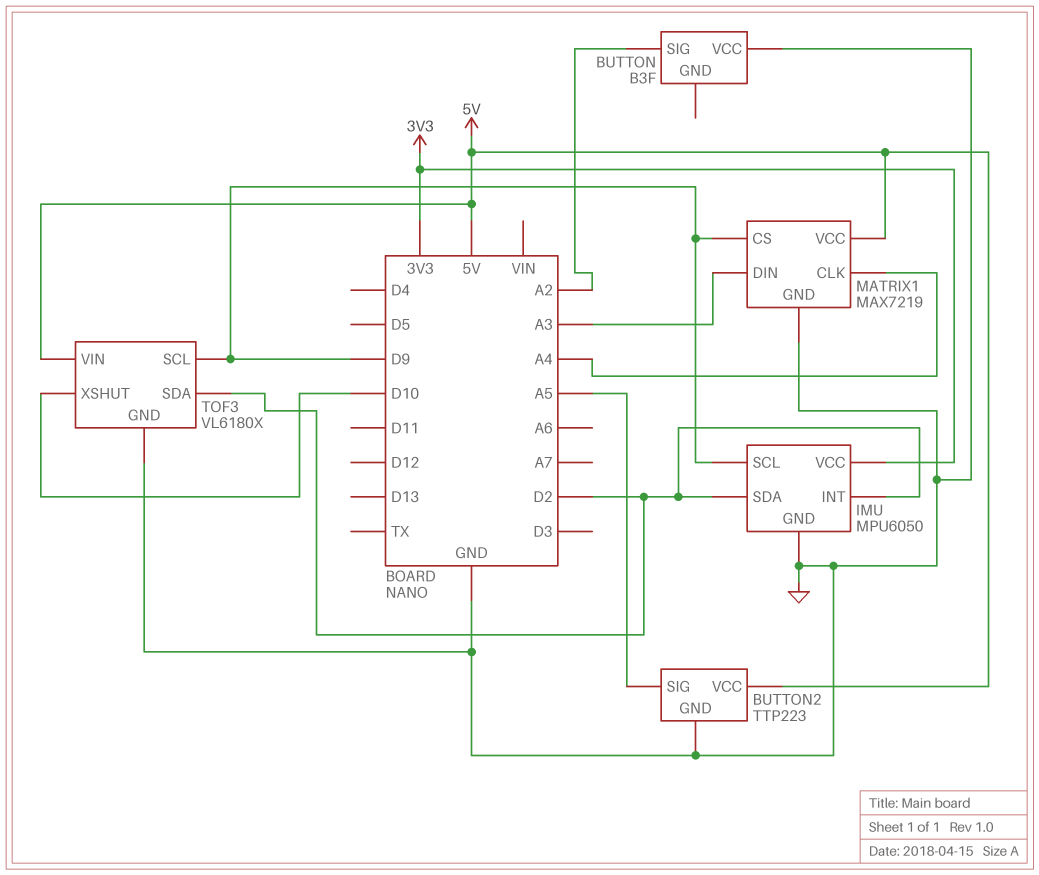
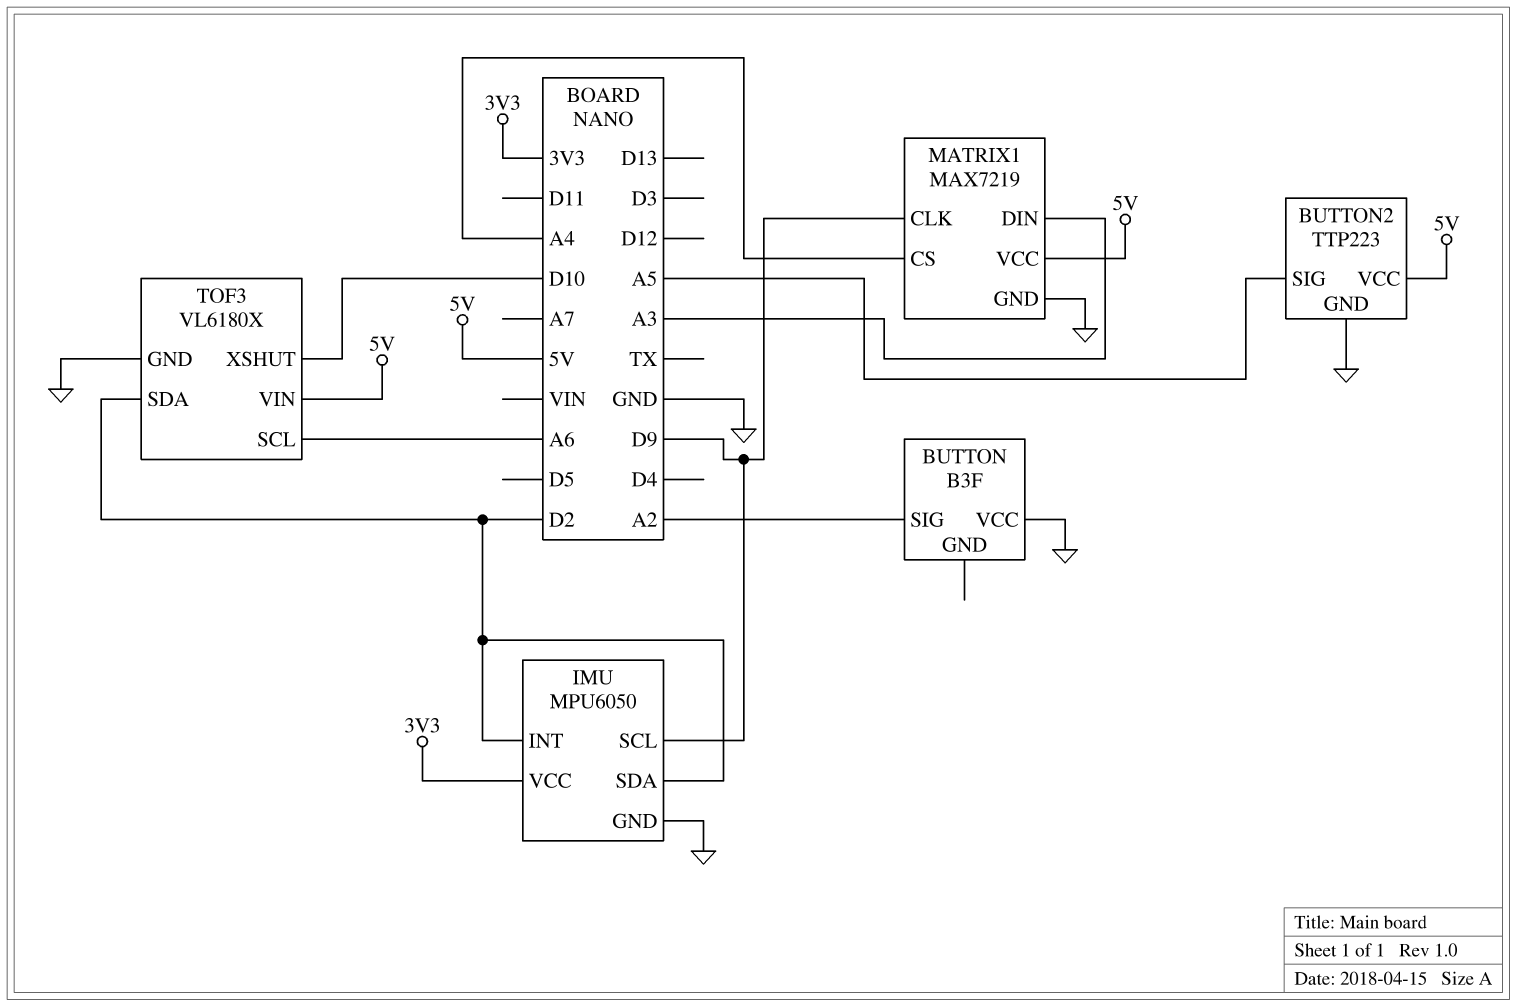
MATRIX1 pin CLK: A4 -> D9
MATRIX1 pin CS: D9 -> A4
TOF3 pin SCL: D9 -> A6

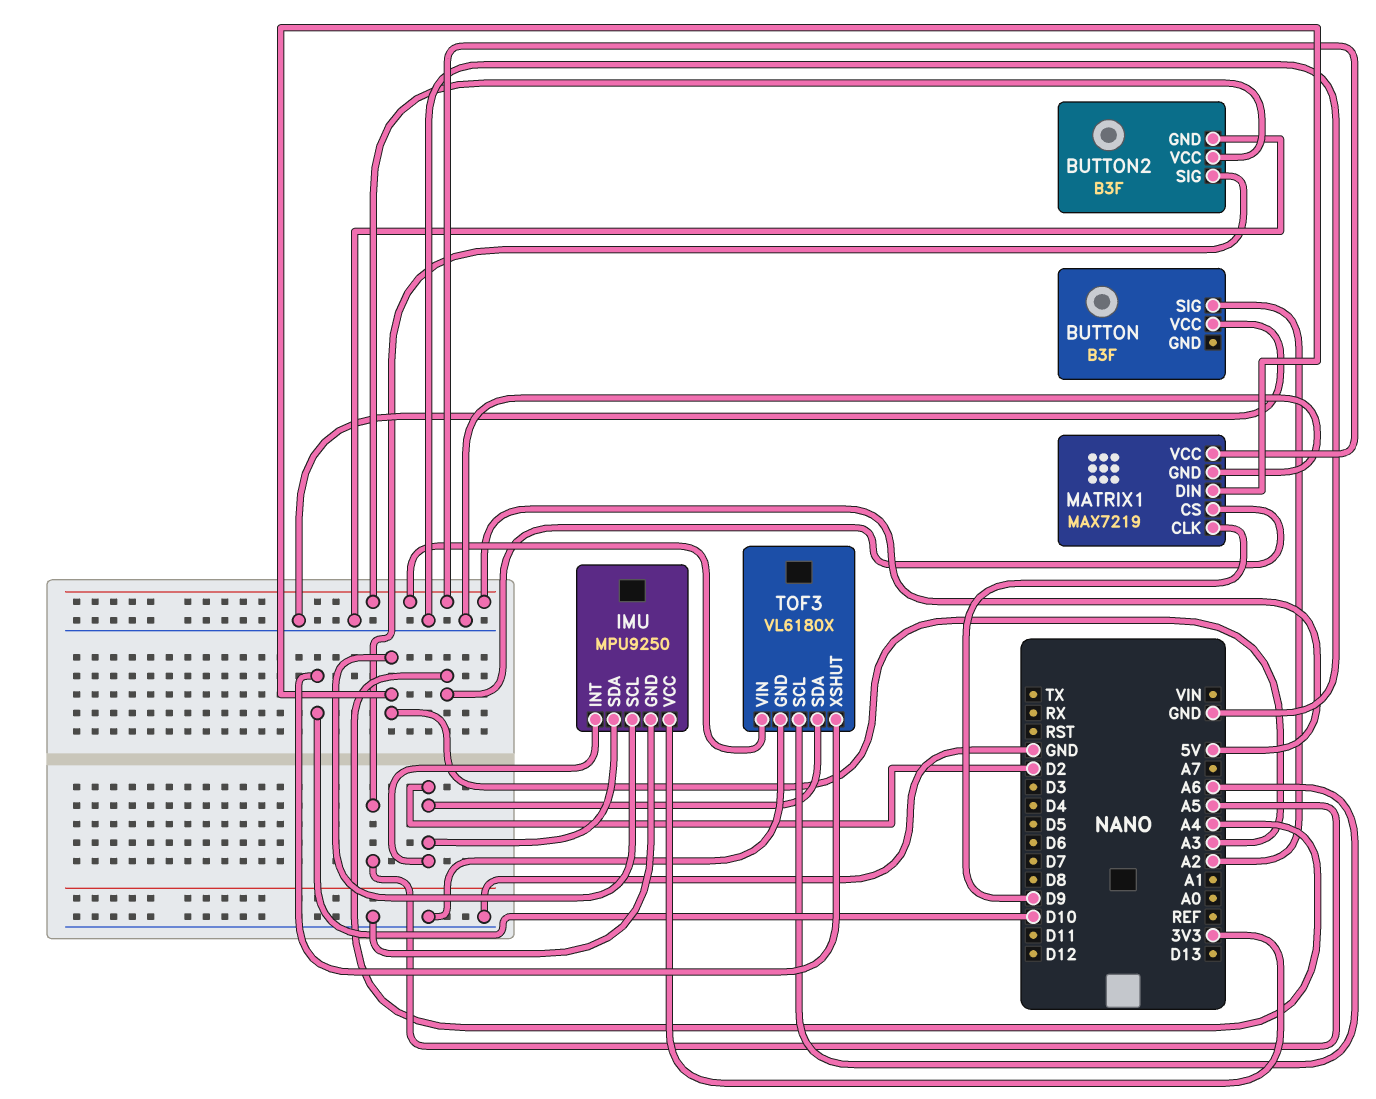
BUTTON2: TTP223 -> B3F
IMU: MPU6050 -> MPU9250
IMU pin SCL: D9 -> A3

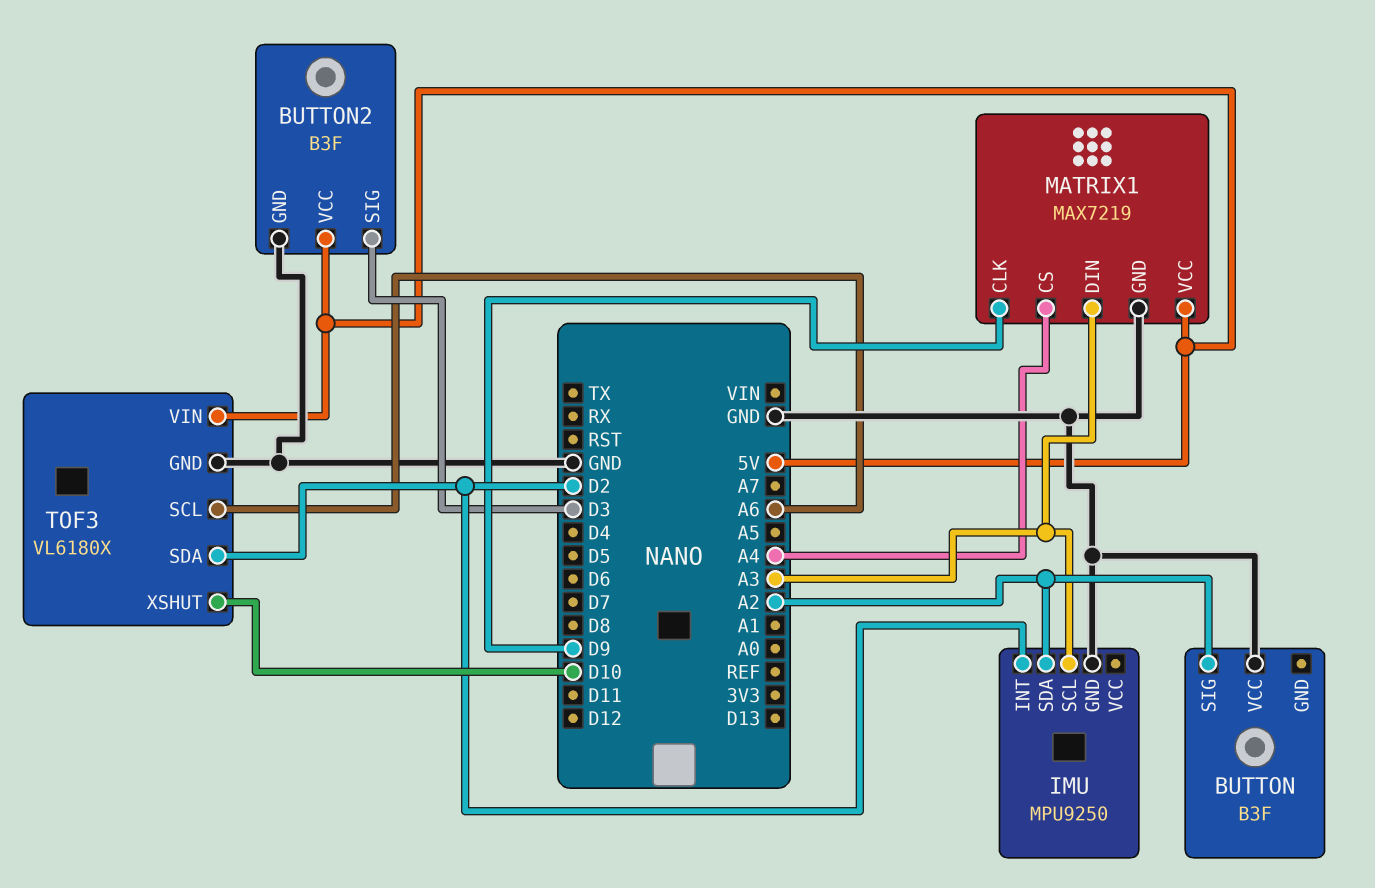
BUTTON2 pin SIG: A5 -> D3
IMU pin SDA: D2 -> A2
IMU pin VCC: 3V3 -> none

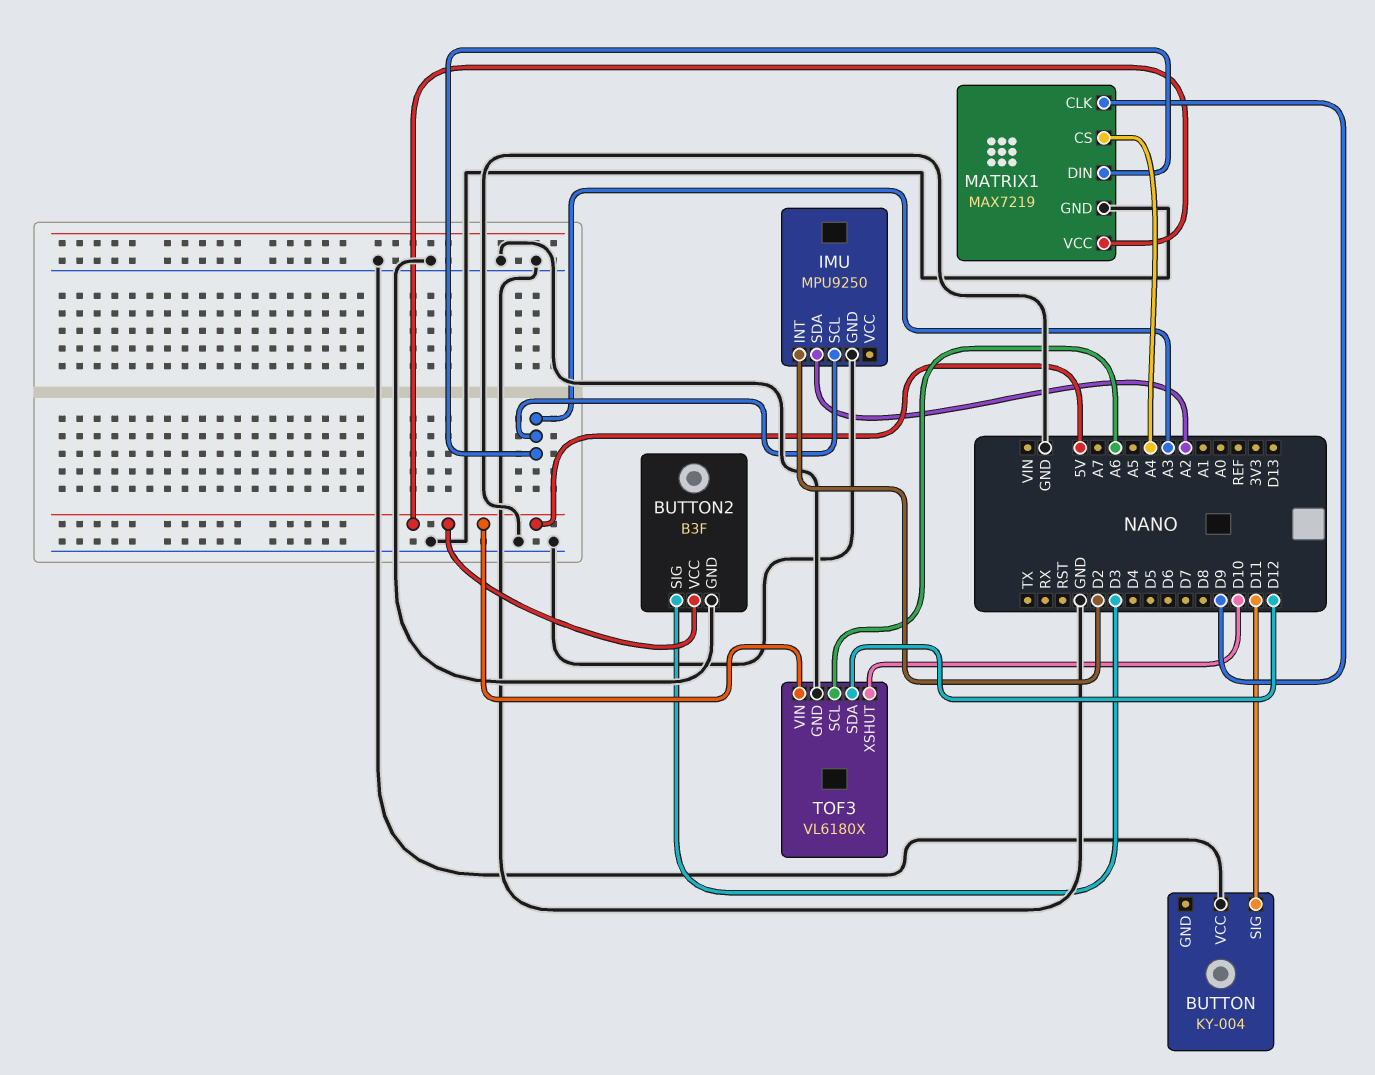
BUTTON: B3F -> KY-004
BUTTON pin SIG: A2 -> D11
TOF3 pin SDA: D2 -> D12

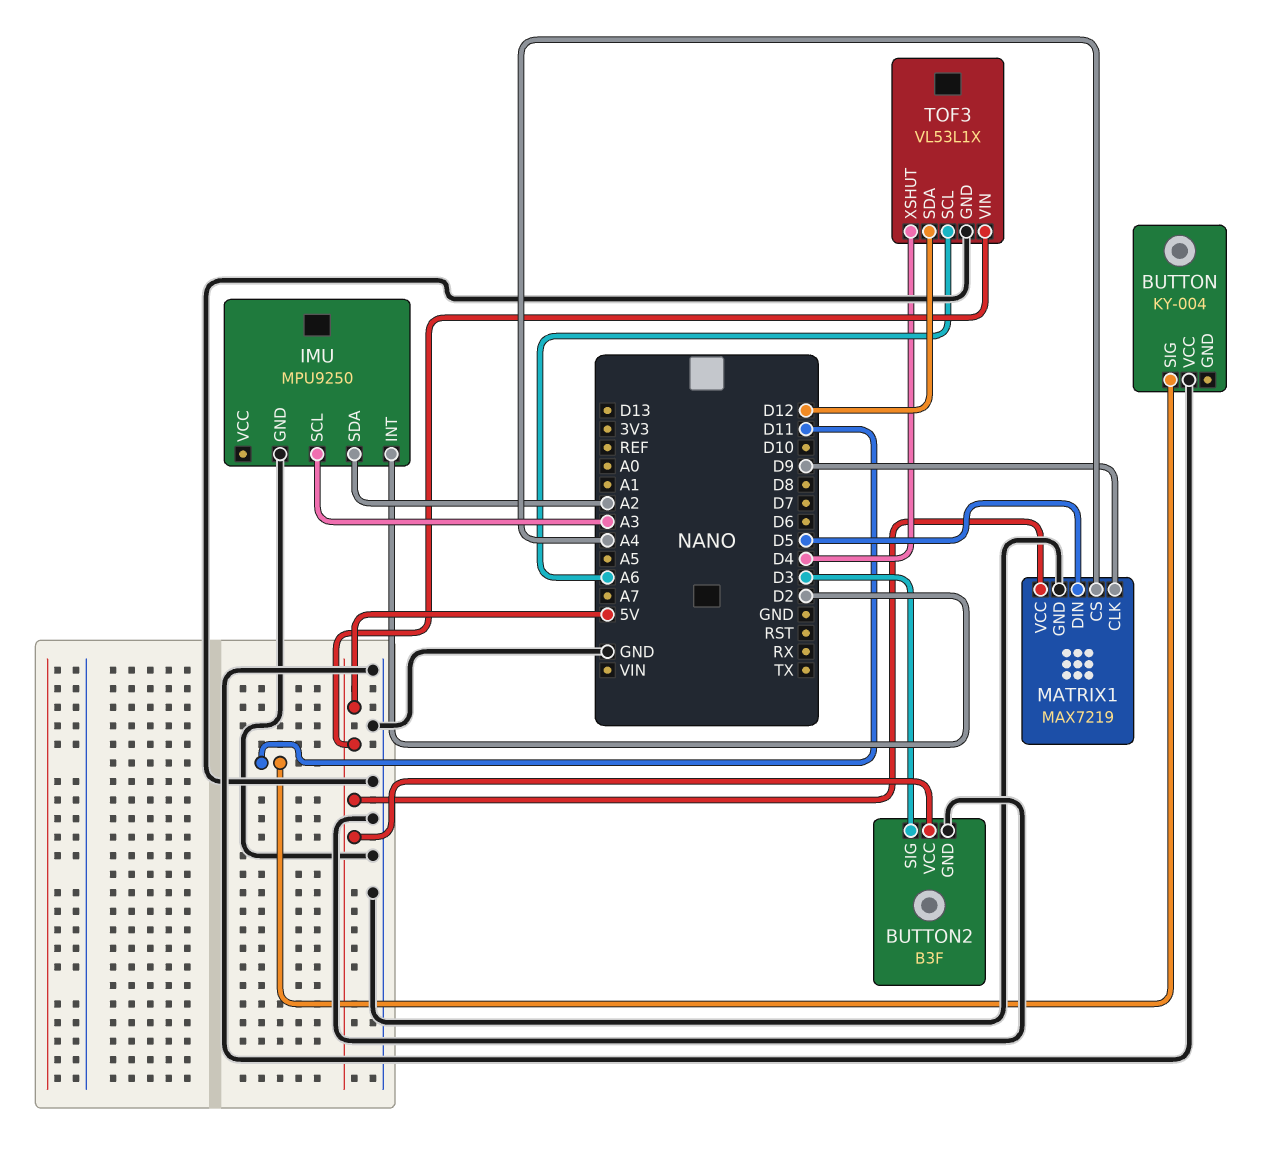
MATRIX1 pin DIN: A3 -> D5
TOF3: VL6180X -> VL53L1X
TOF3 pin XSHUT: D10 -> D4

